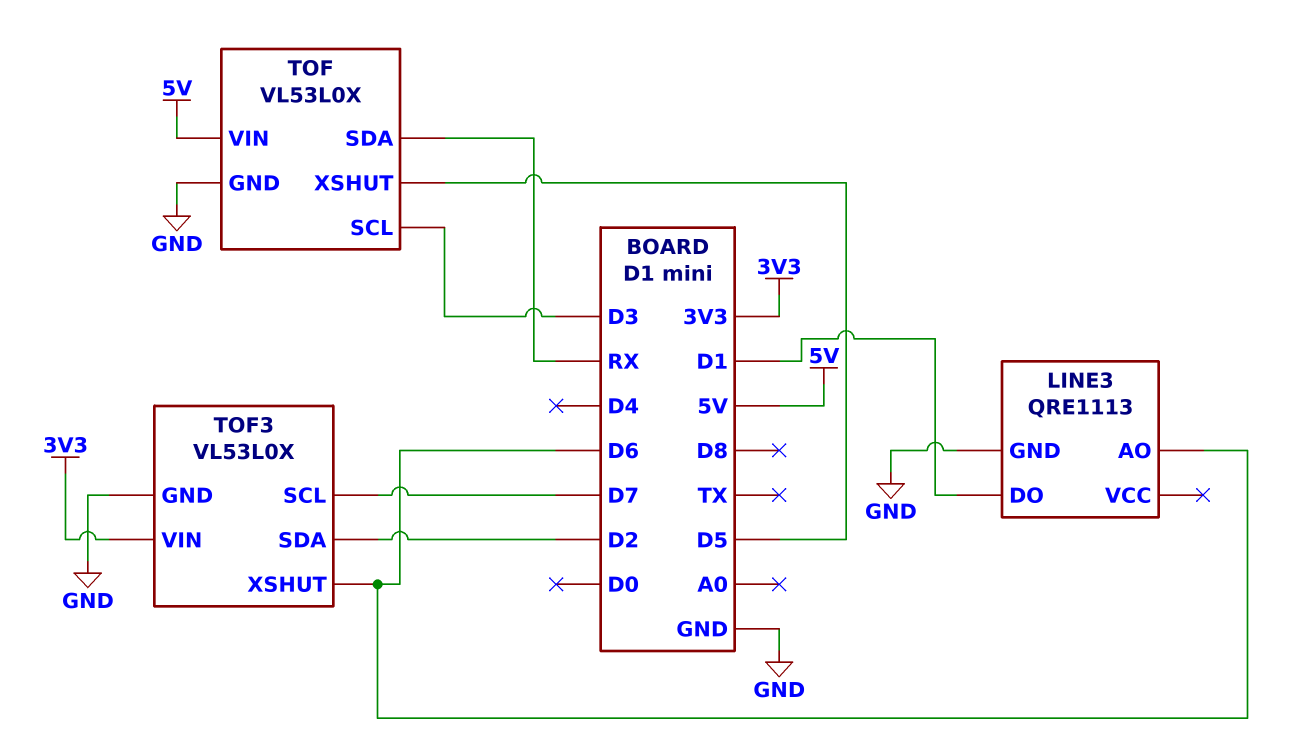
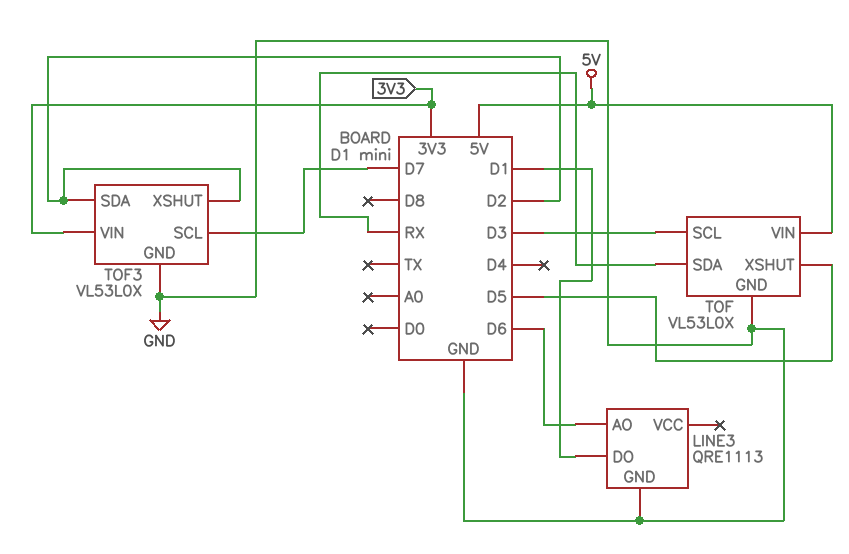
TOF3 pin XSHUT: D6 -> D2

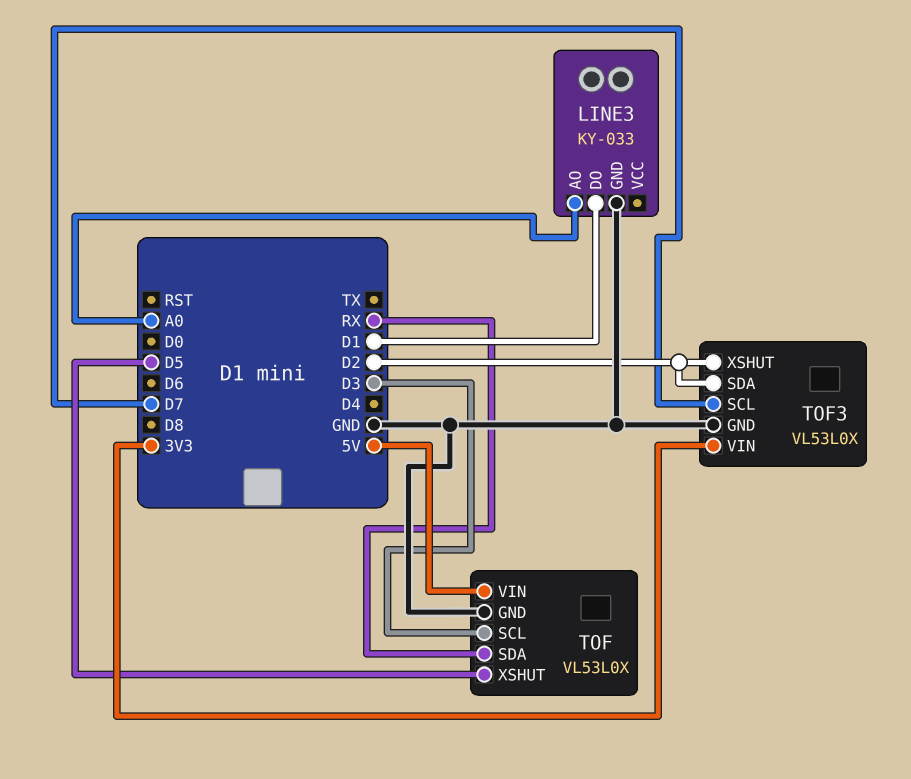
LINE3: QRE1113 -> KY-033
LINE3 pin AO: D6 -> A0

